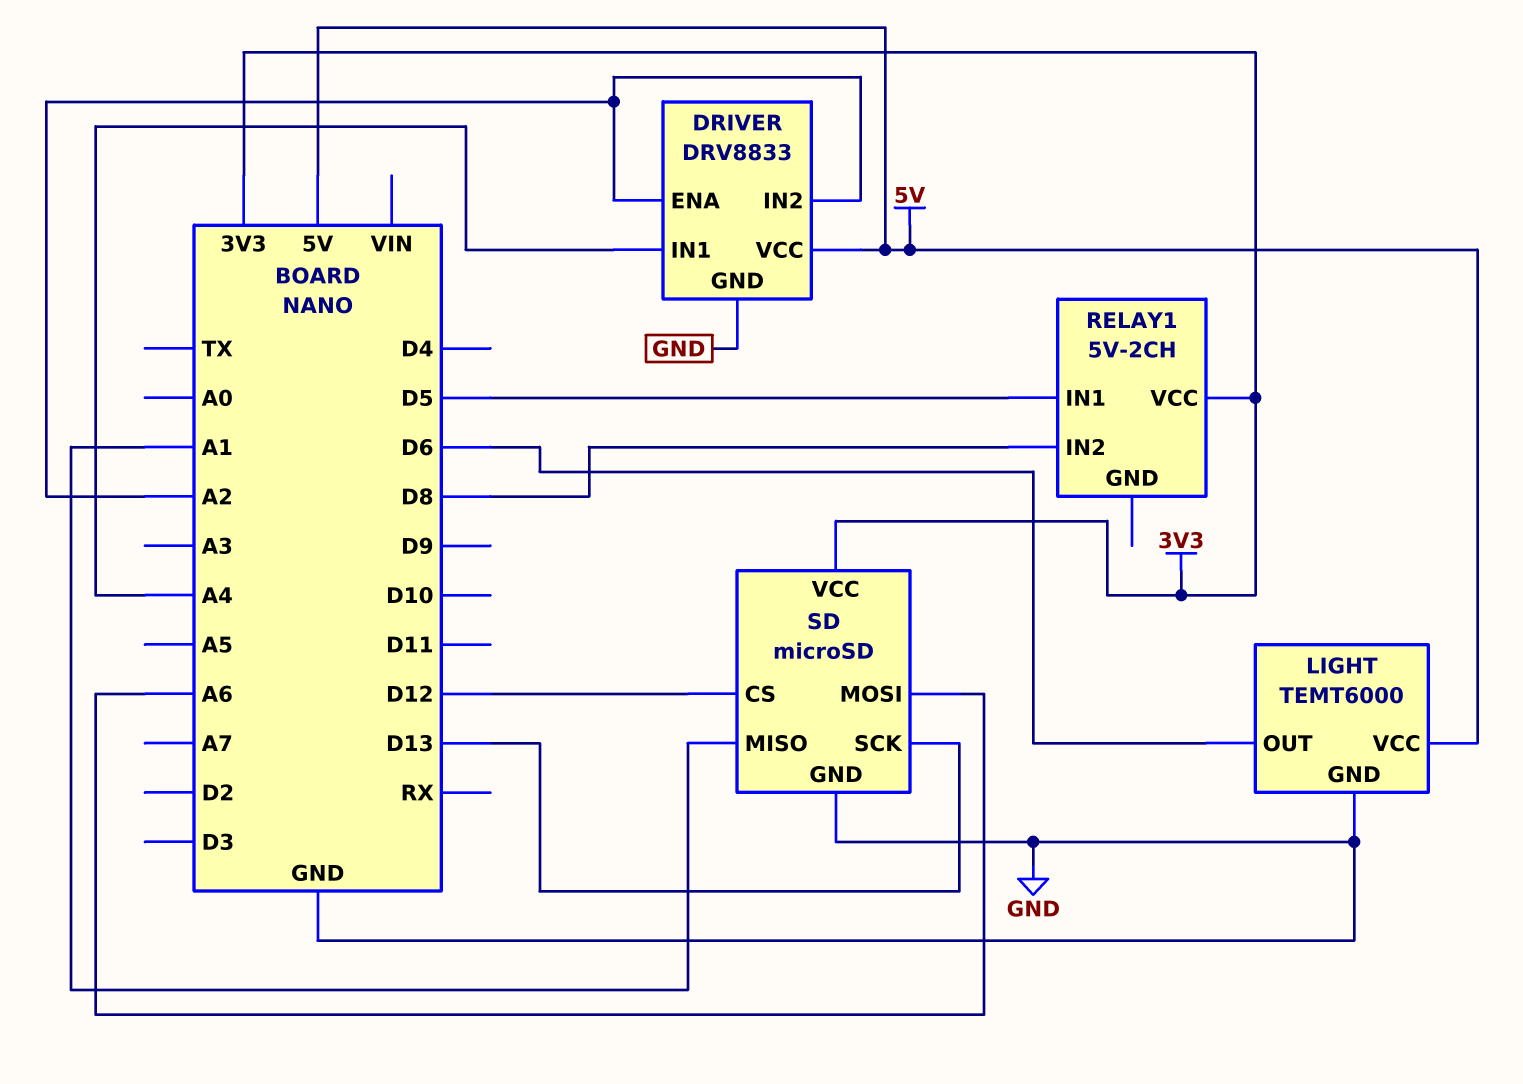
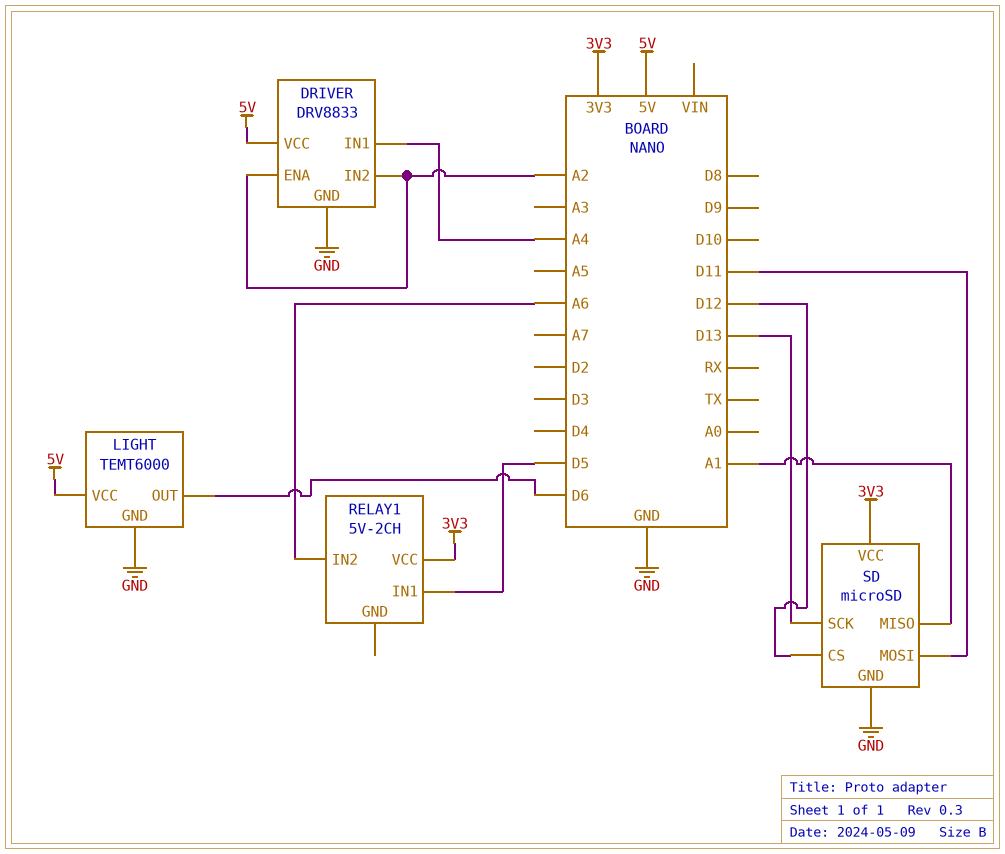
RELAY1 pin IN2: D8 -> A6
SD pin MOSI: A6 -> D11

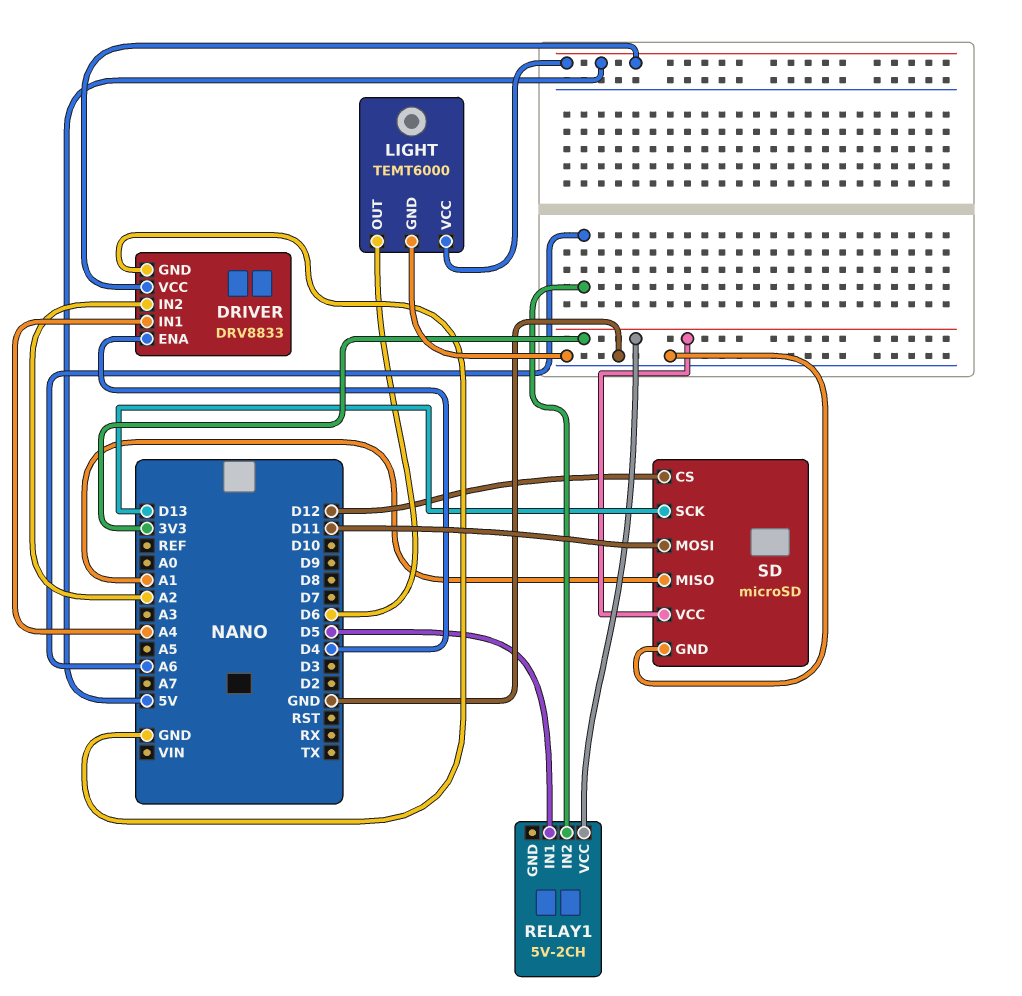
DRIVER pin ENA: A2 -> D4

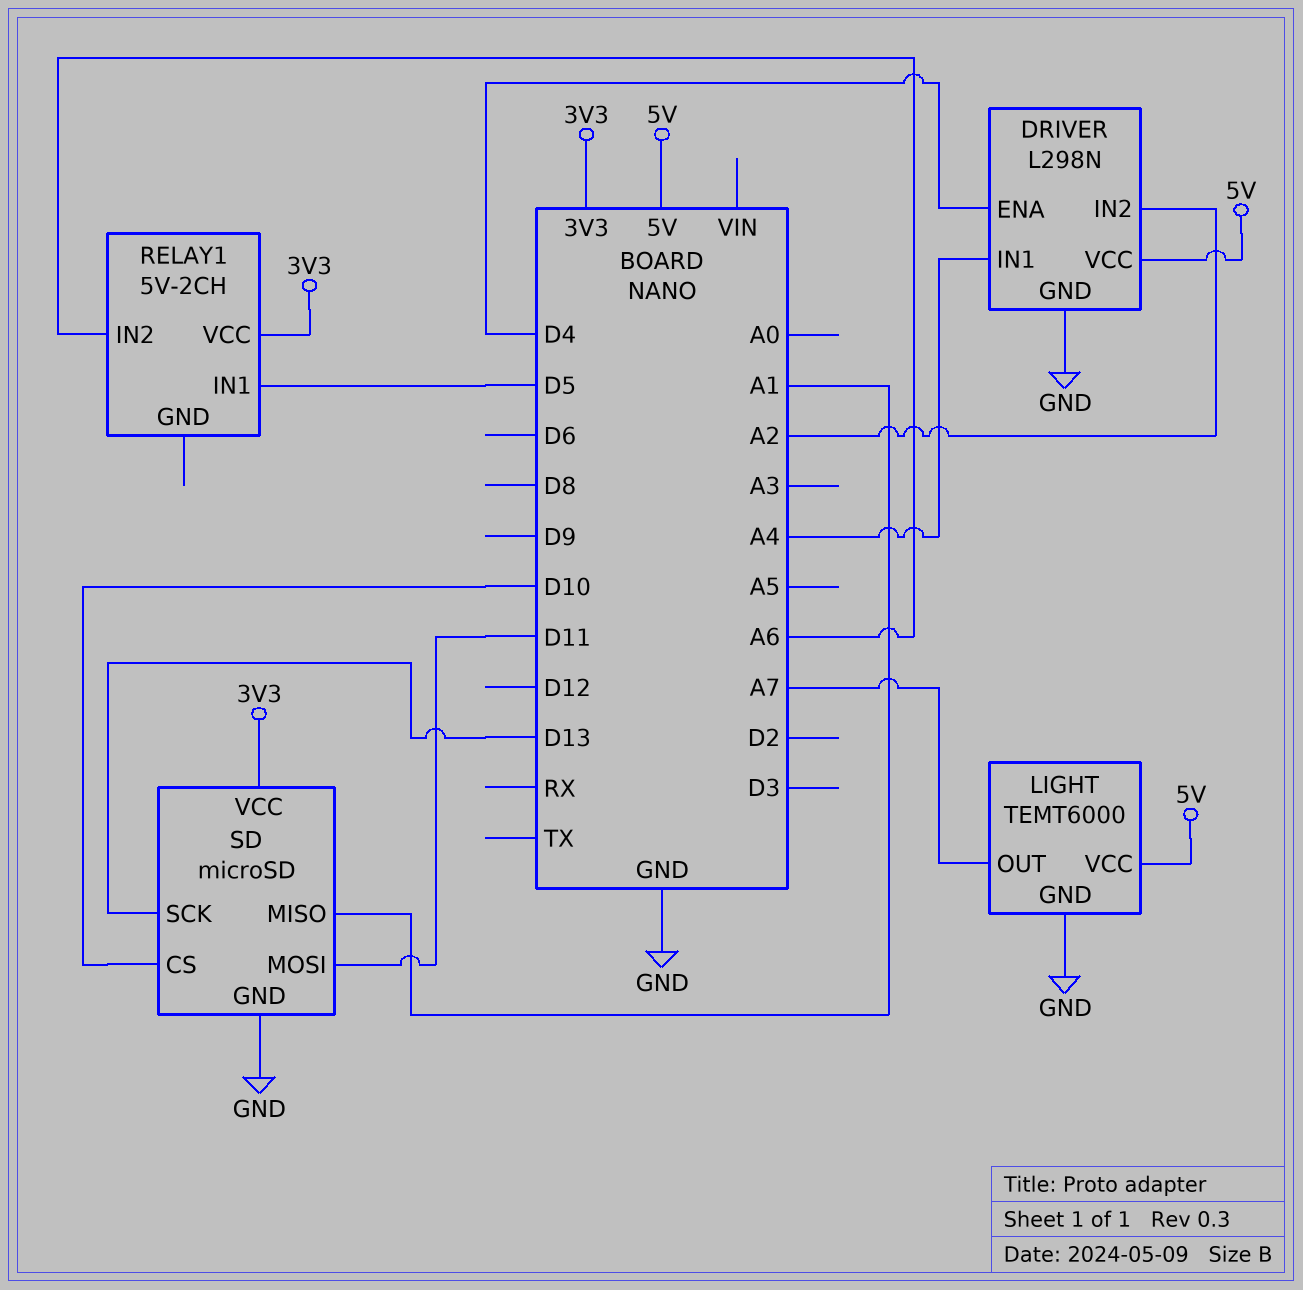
DRIVER: DRV8833 -> L298N
LIGHT pin OUT: D6 -> A7
SD pin CS: D12 -> D10

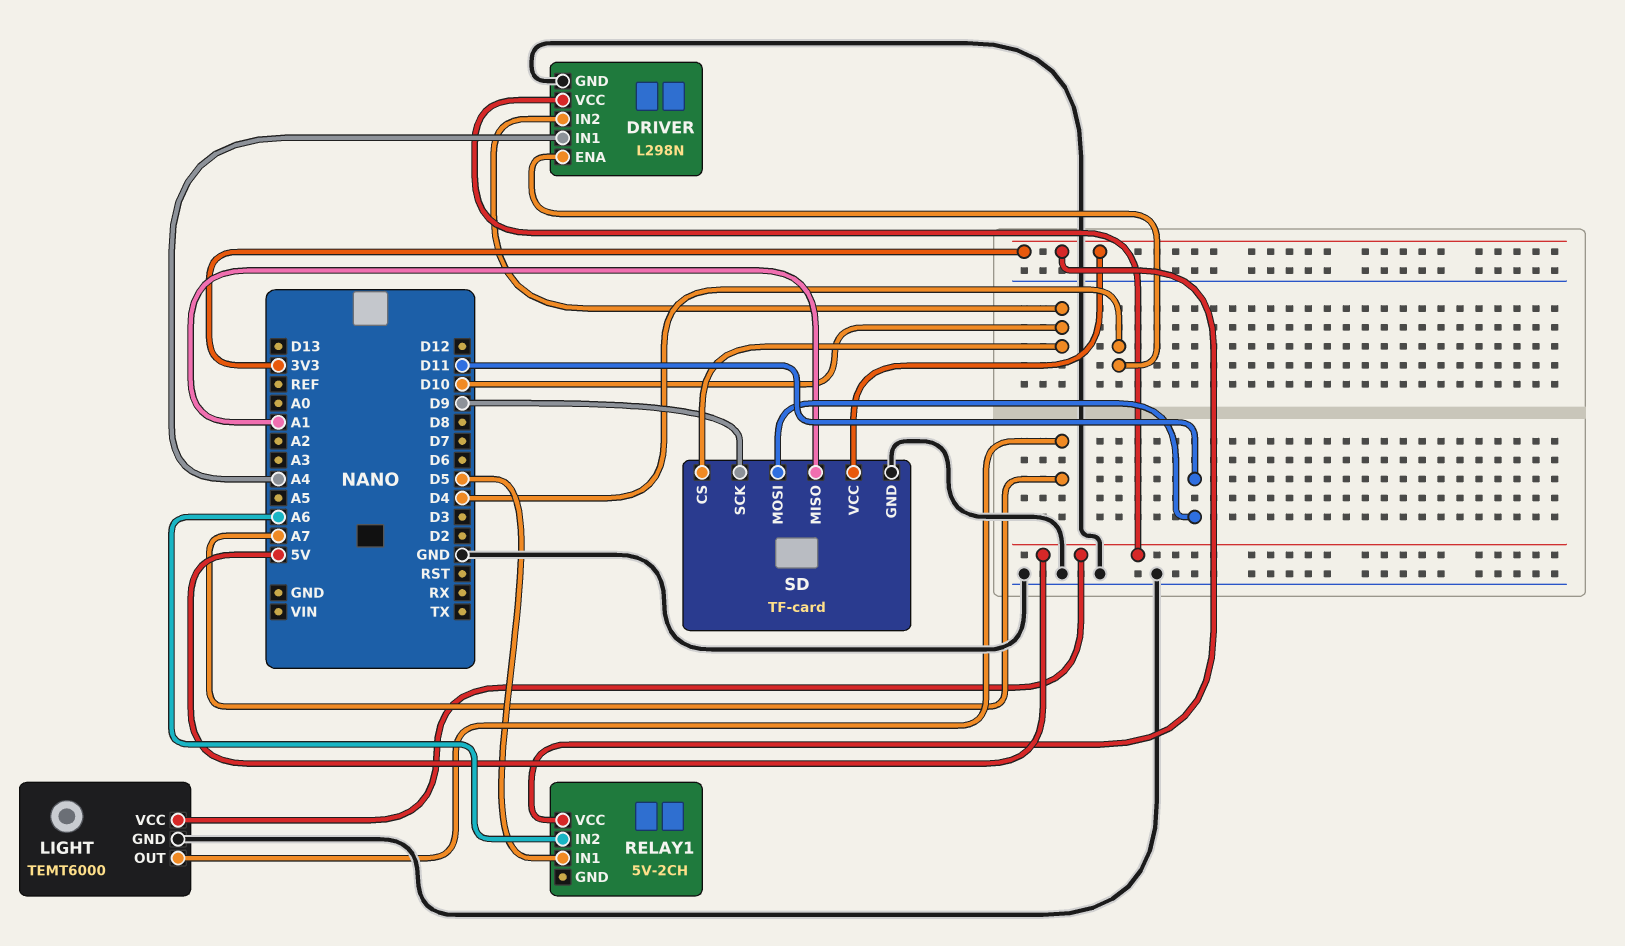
DRIVER pin IN2: A2 -> D10
SD: microSD -> TF-card
SD pin SCK: D13 -> D9

